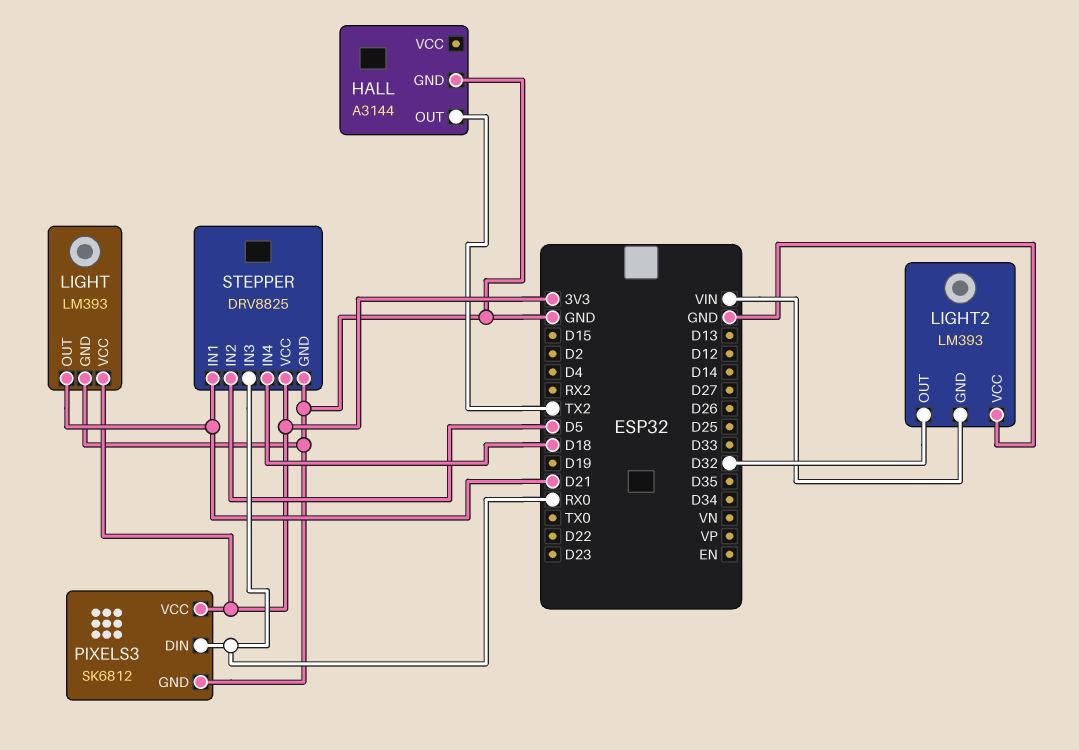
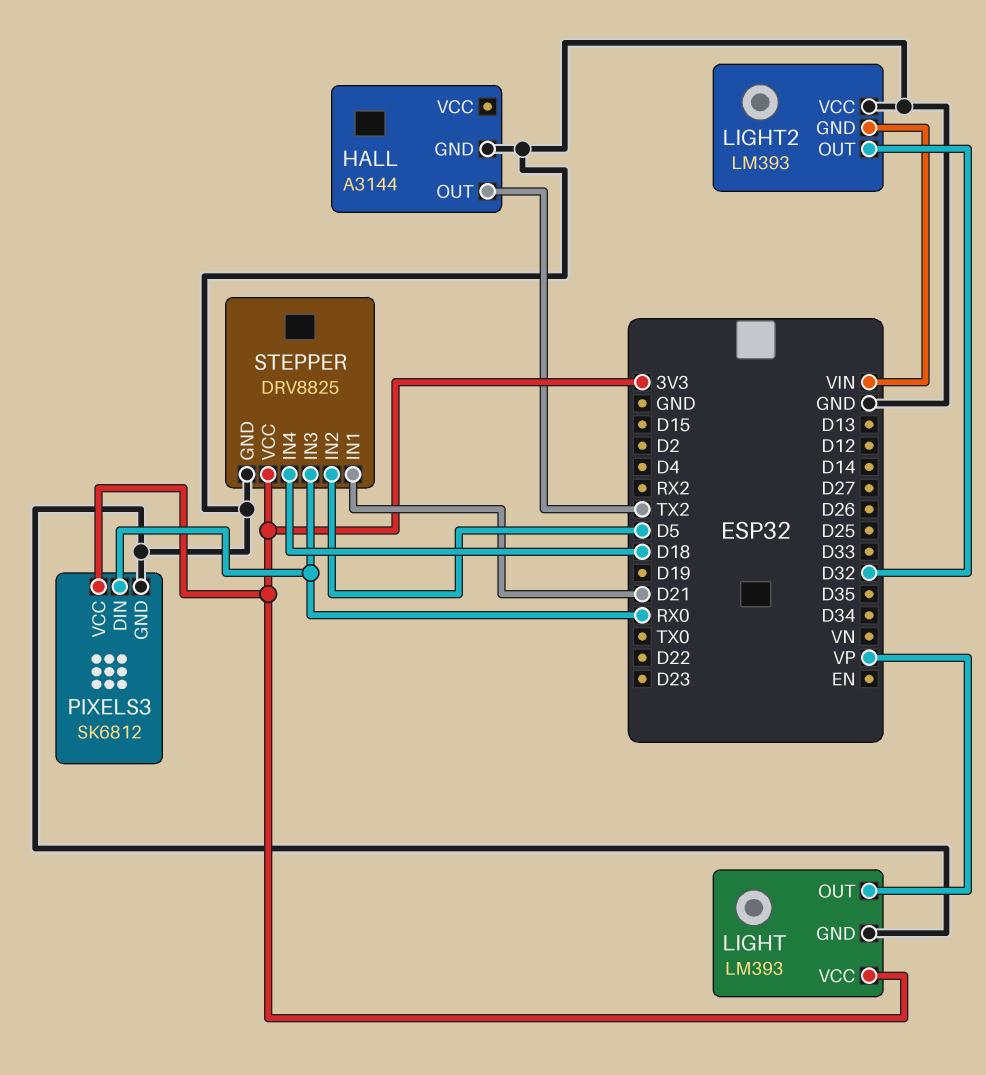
LIGHT pin OUT: D21 -> VP

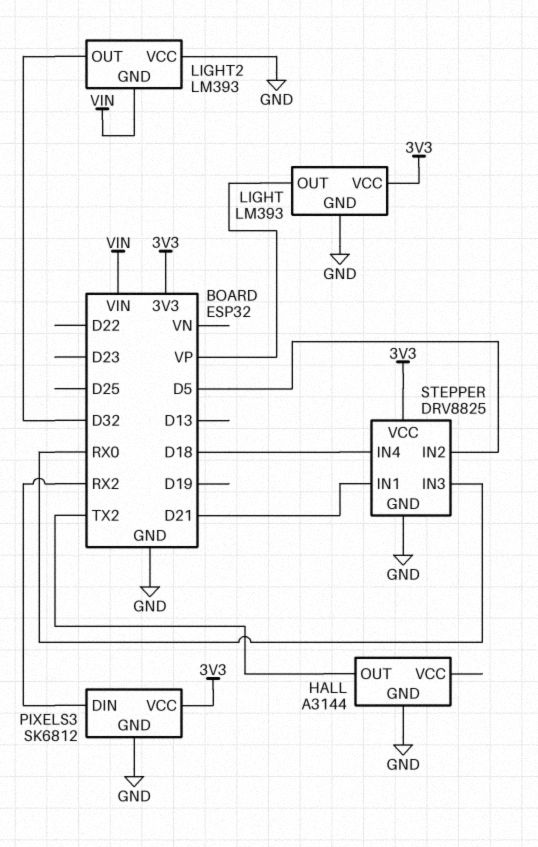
PIXELS3 pin DIN: RX0 -> RX2

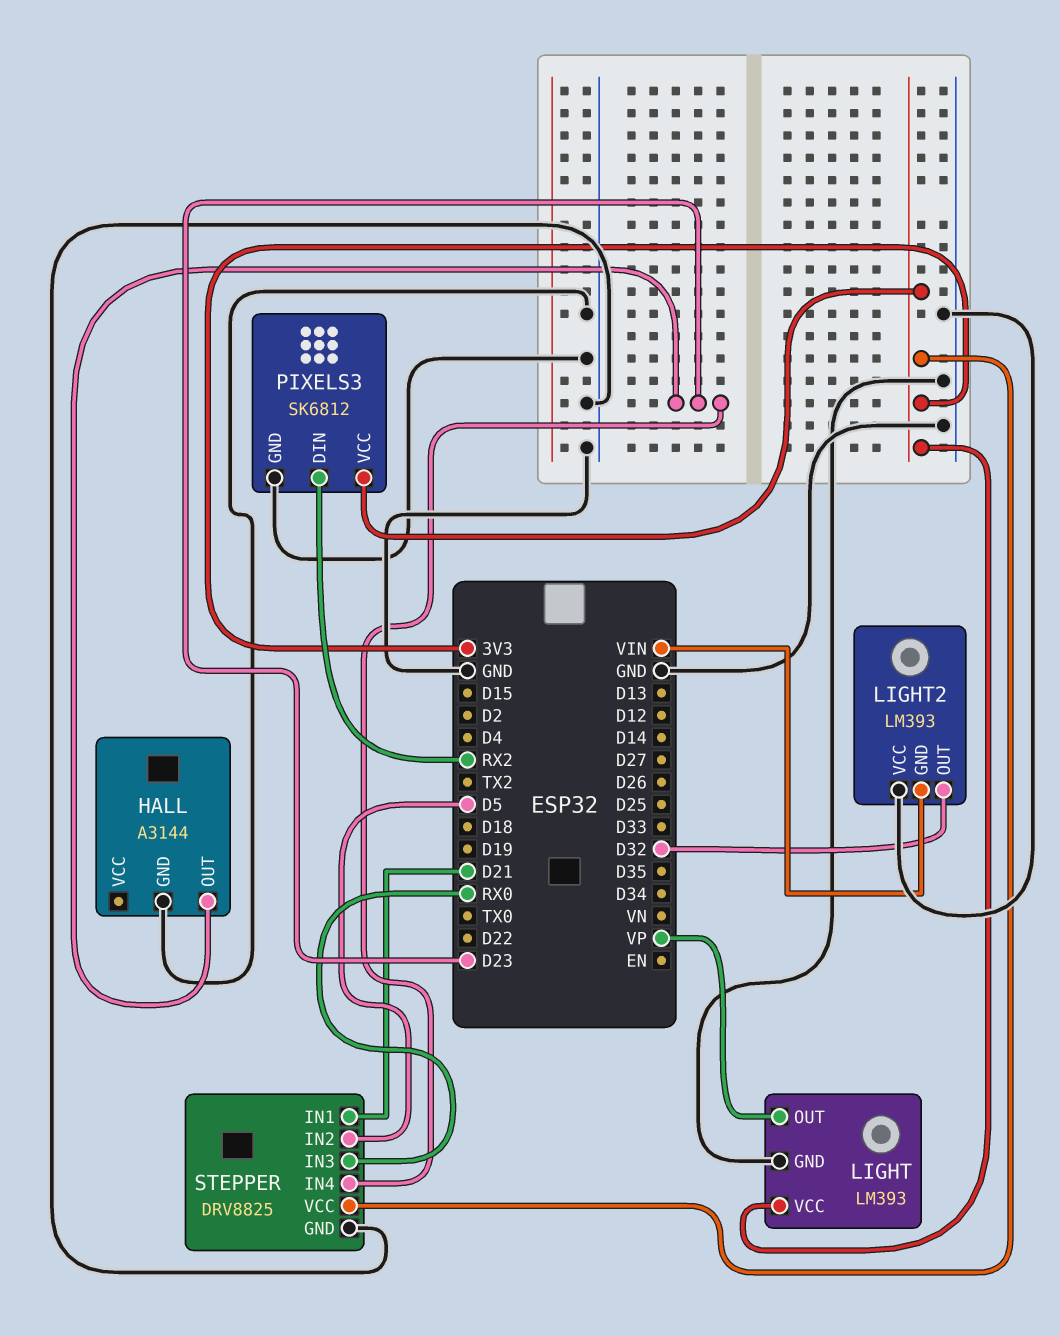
HALL pin OUT: TX2 -> D23
STEPPER pin IN4: D18 -> D23

